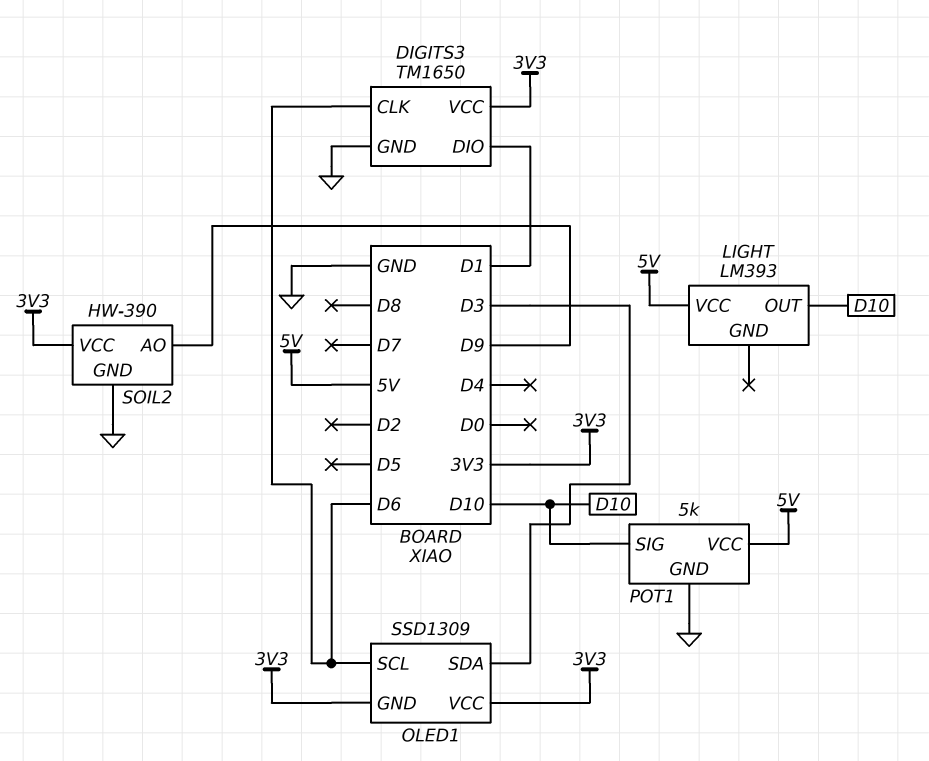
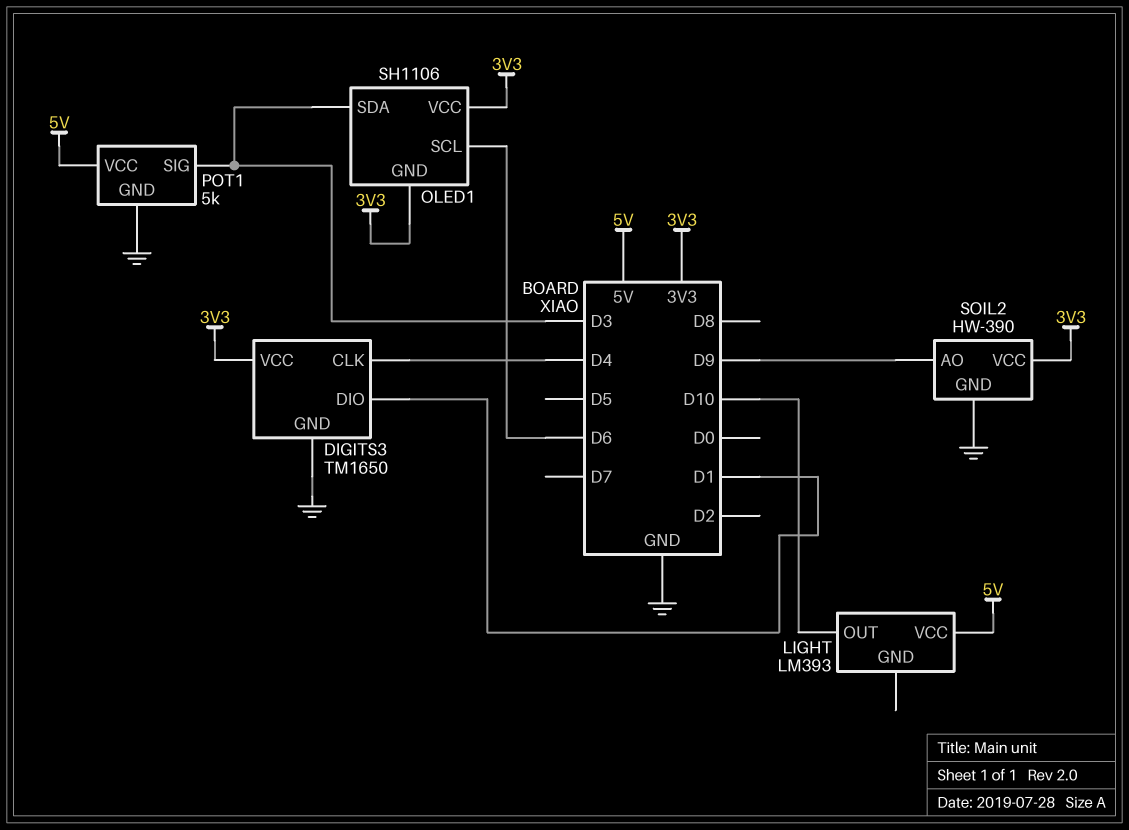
DIGITS3 pin CLK: D6 -> D4
OLED1: SSD1309 -> SH1106
POT1 pin SIG: D10 -> D3

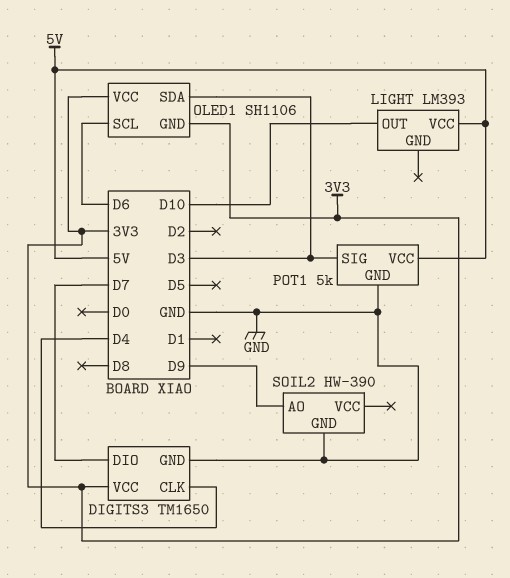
DIGITS3 pin DIO: D1 -> D7
SOIL2 pin VCC: 3V3 -> none

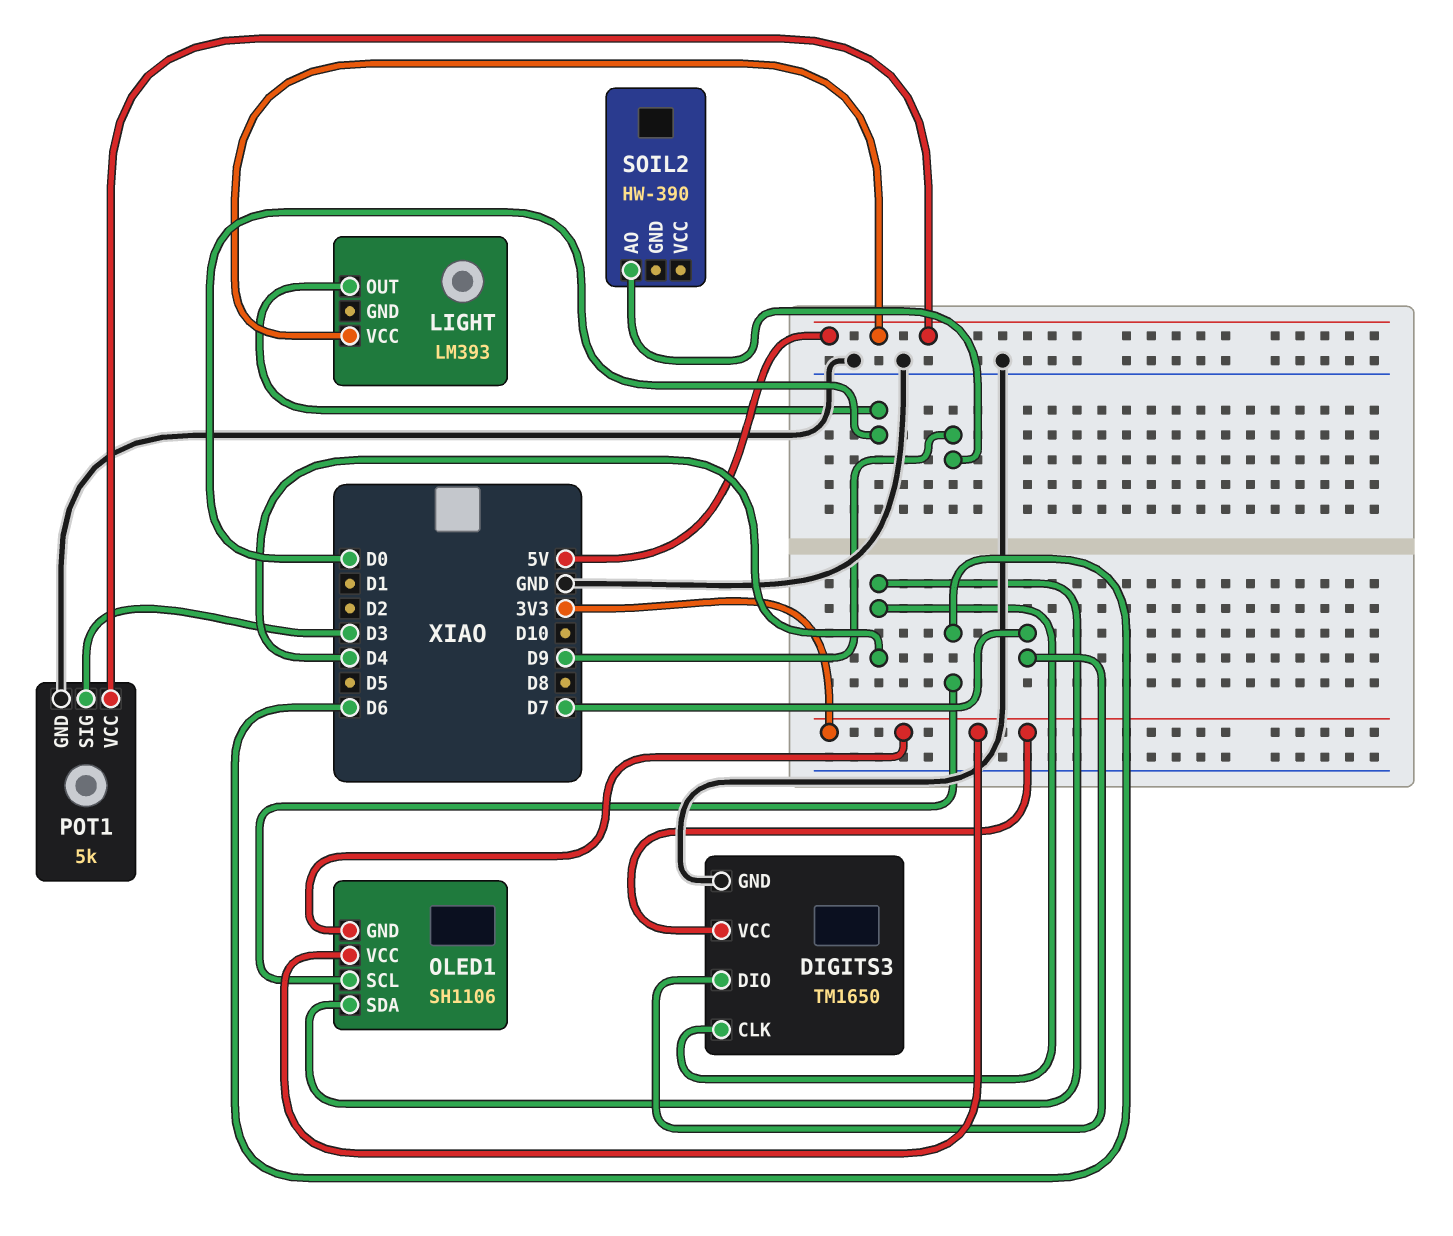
LIGHT pin OUT: D10 -> D0
OLED1 pin SDA: D3 -> D4
SOIL2 pin GND: GND -> none

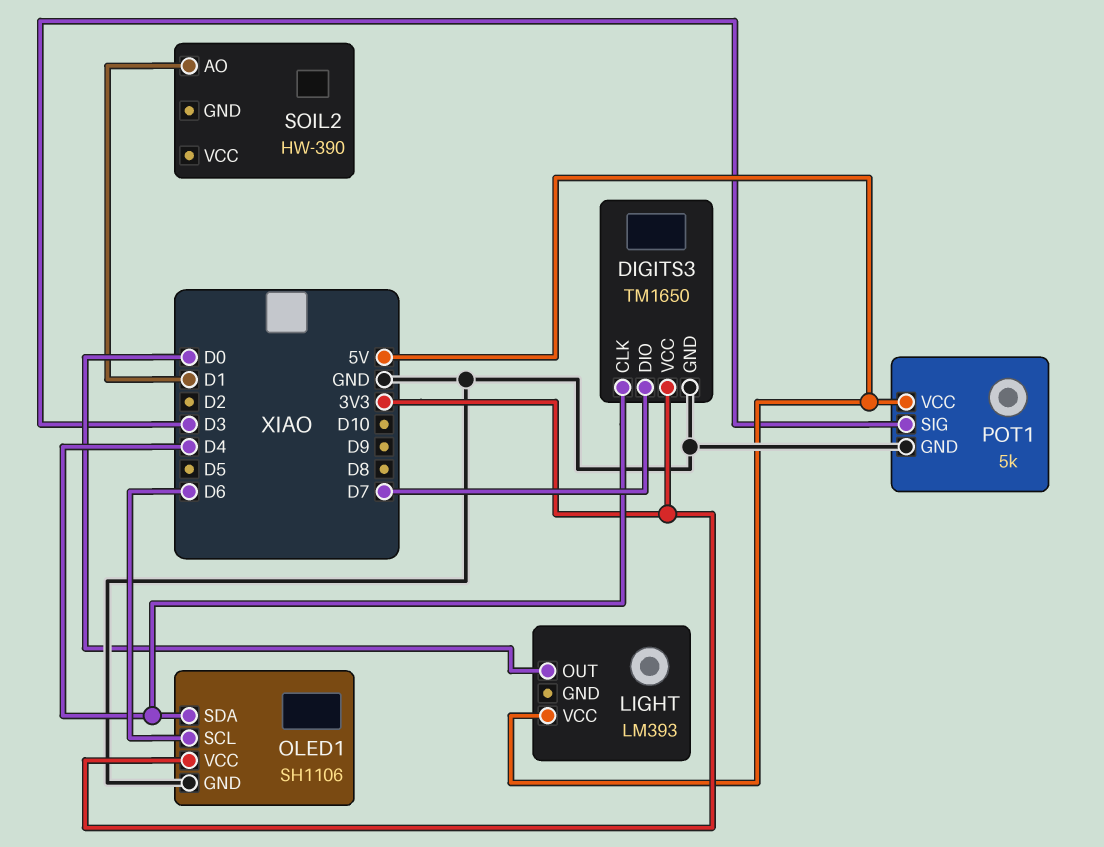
OLED1 pin GND: 3V3 -> GND
SOIL2 pin AO: D9 -> D1

